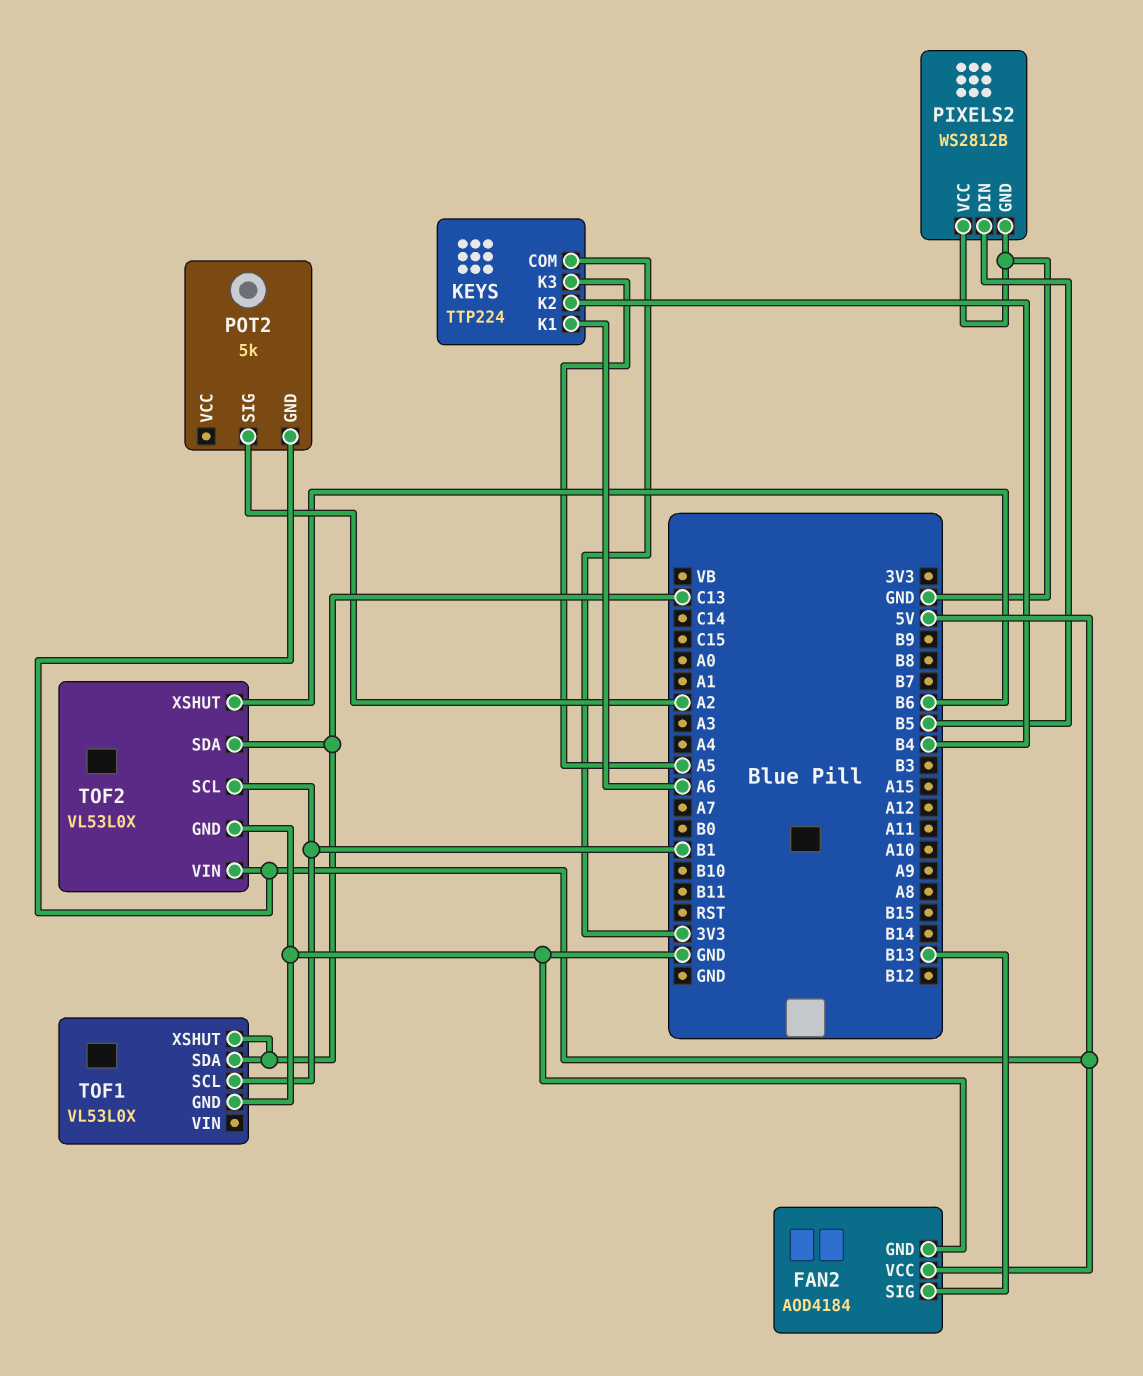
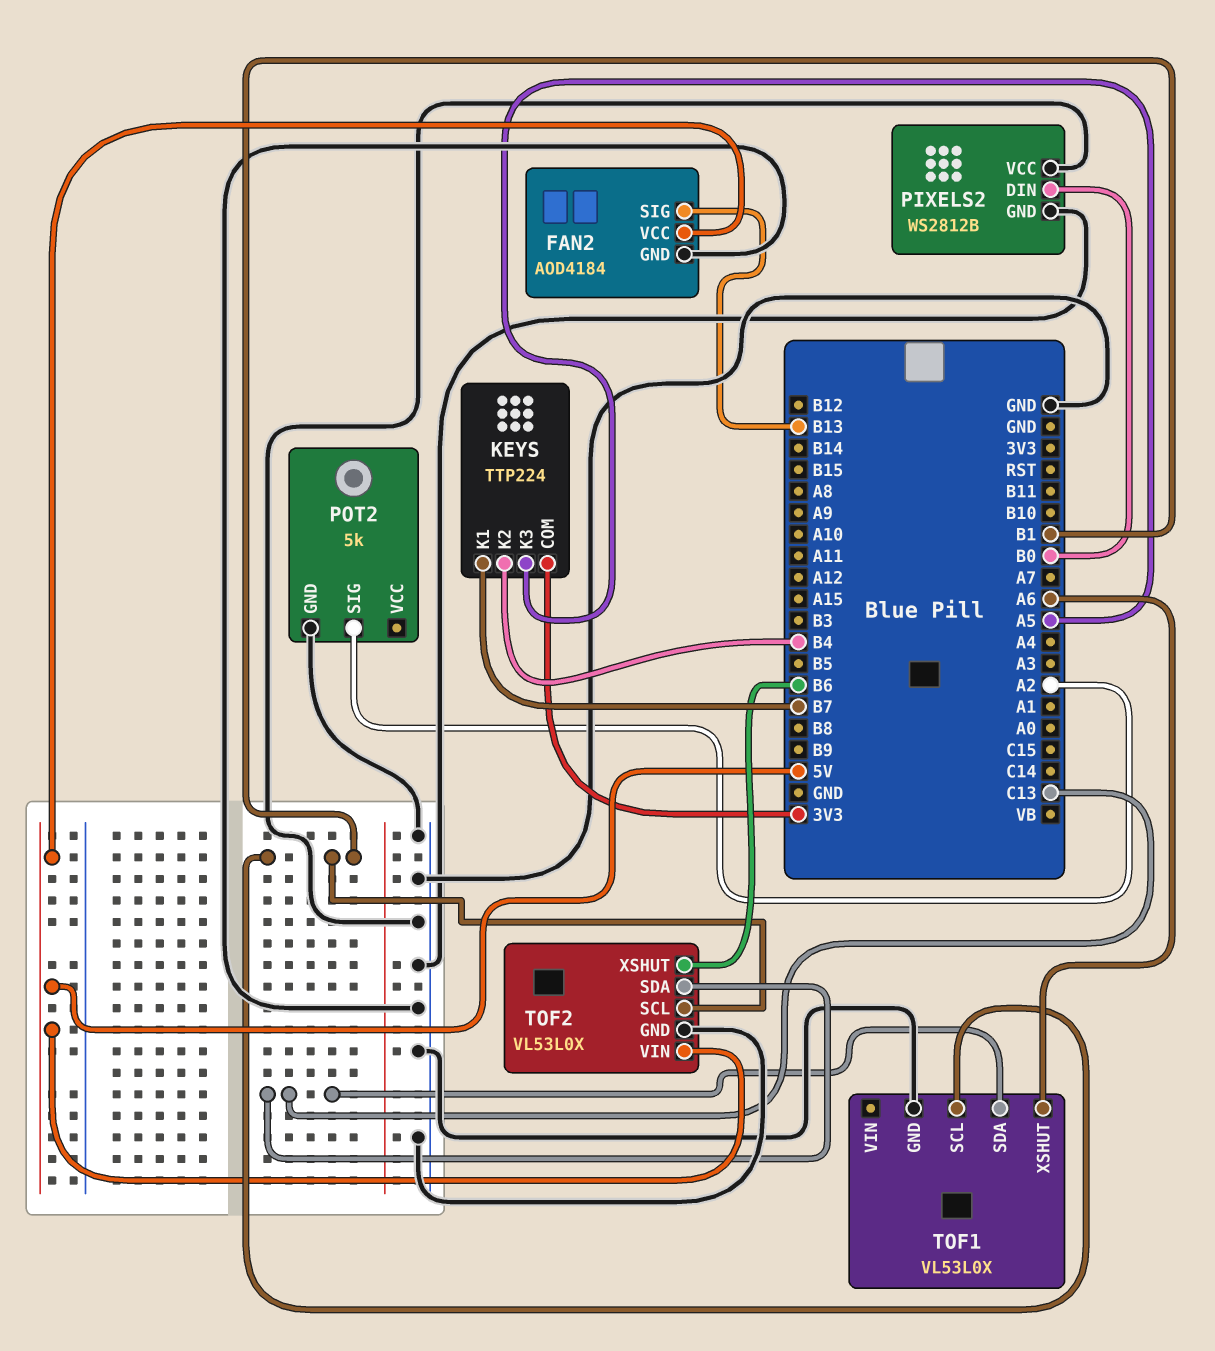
KEYS pin K1: A6 -> B7
PIXELS2 pin DIN: B5 -> B0
POT2 pin GND: 5V -> GND
TOF1 pin XSHUT: C13 -> A6

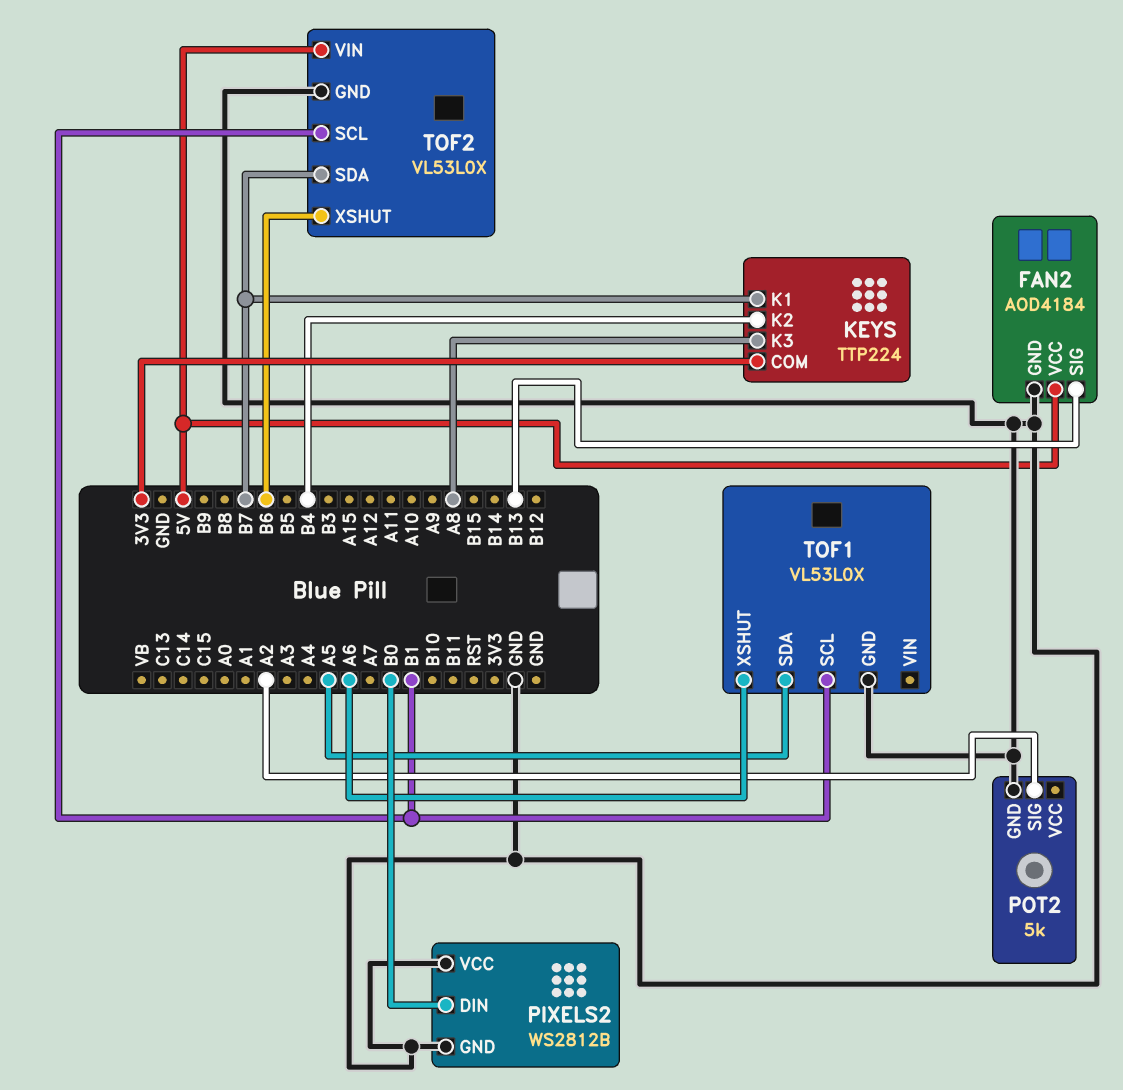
KEYS pin K3: A5 -> A8
TOF1 pin SDA: C13 -> A5
TOF2 pin SDA: C13 -> B7

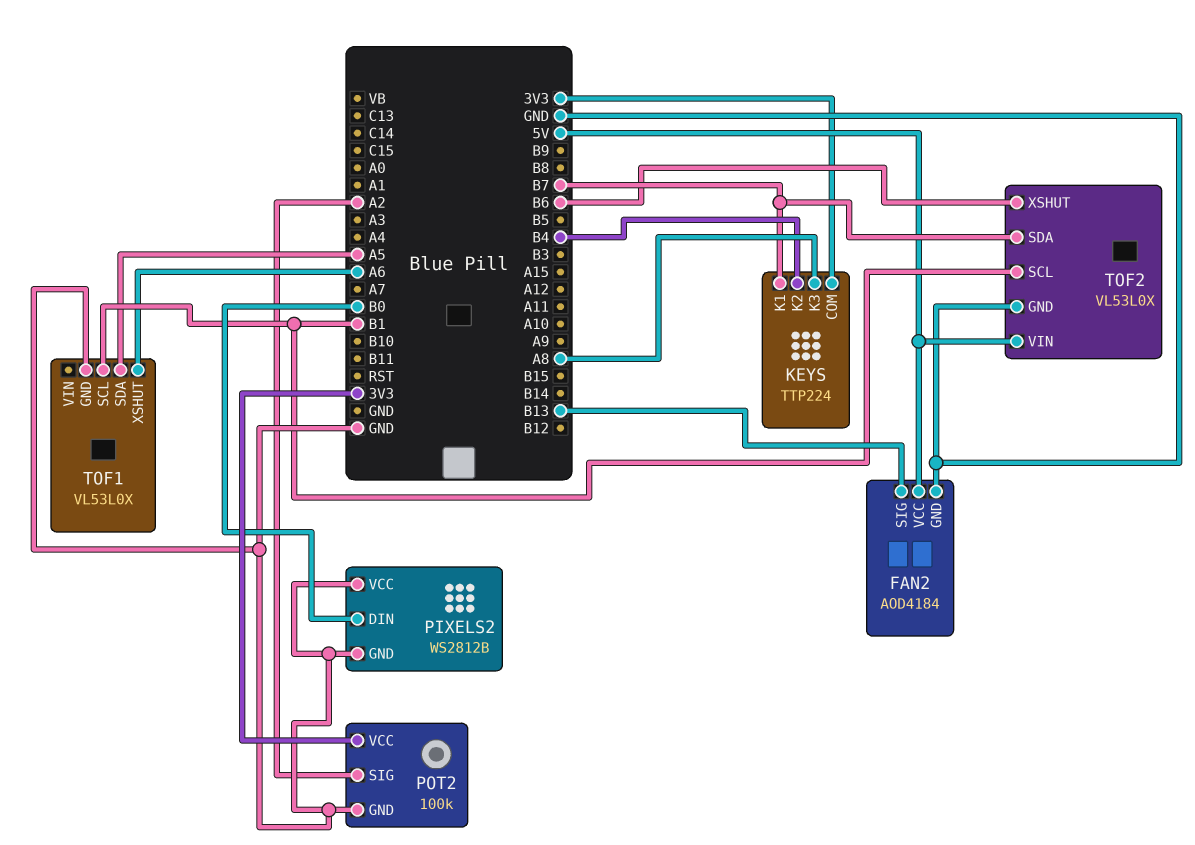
POT2: 5k -> 100k
POT2 pin VCC: none -> 3V3

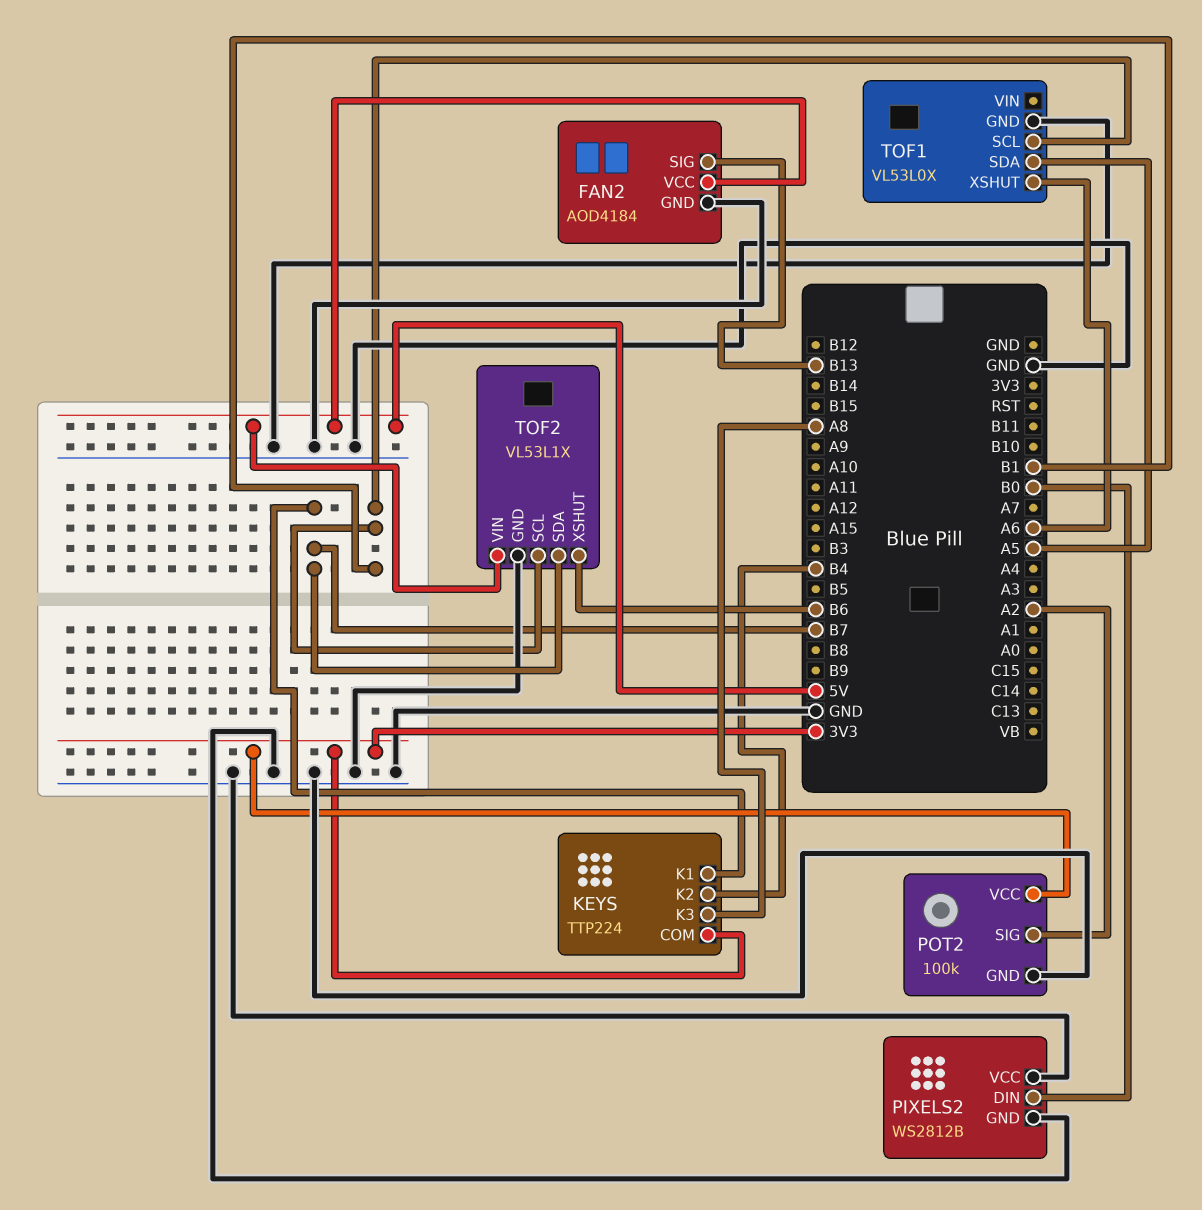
TOF2: VL53L0X -> VL53L1X

